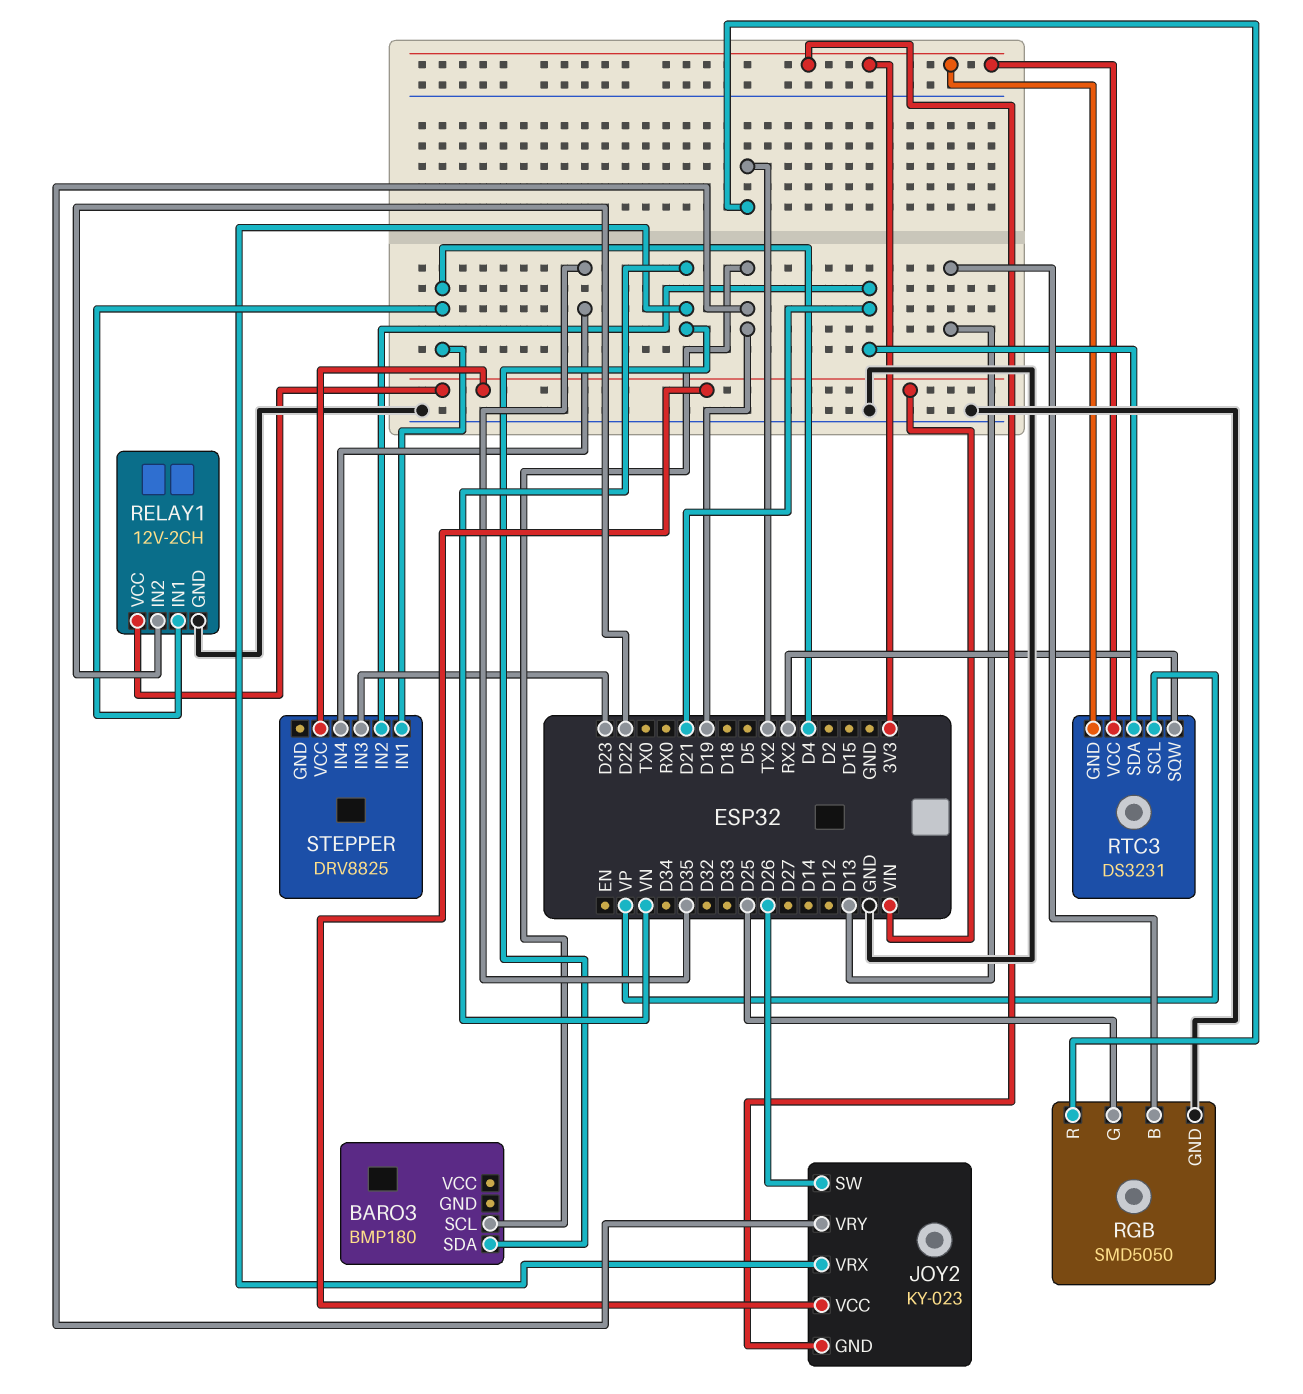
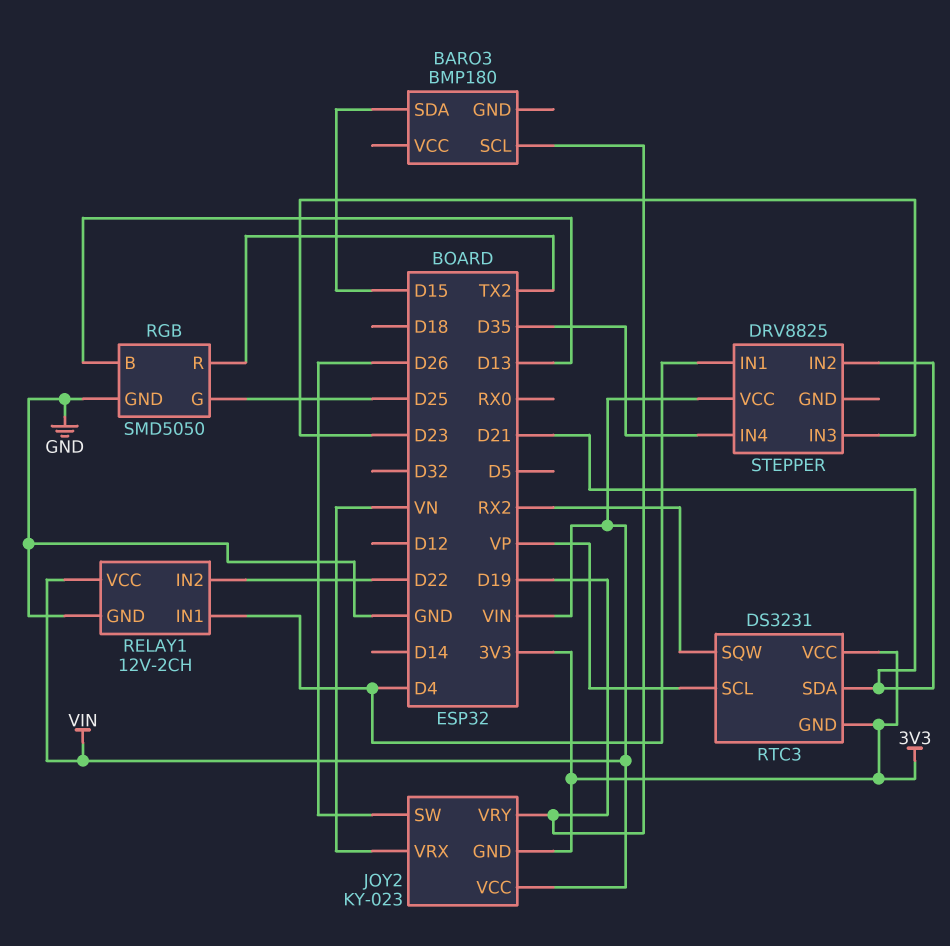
BARO3 pin SDA: VN -> D15

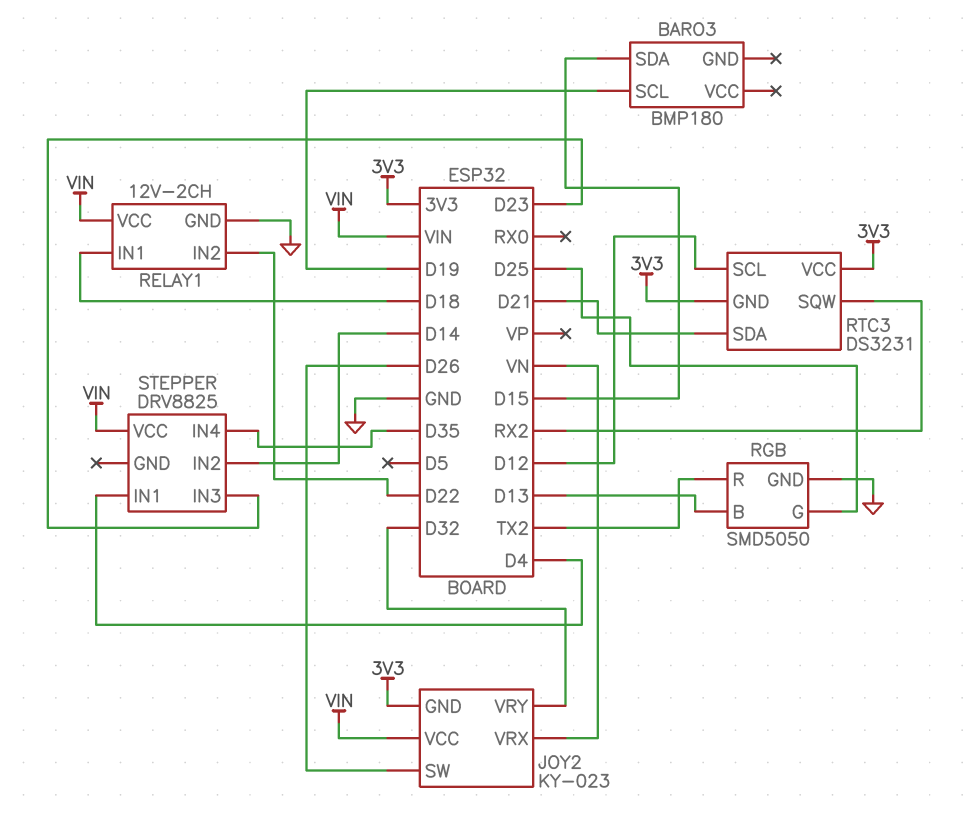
JOY2 pin VRY: D19 -> D32
RELAY1 pin IN1: D4 -> D18
RTC3 pin SCL: VP -> D12
STEPPER pin IN2: D21 -> D14

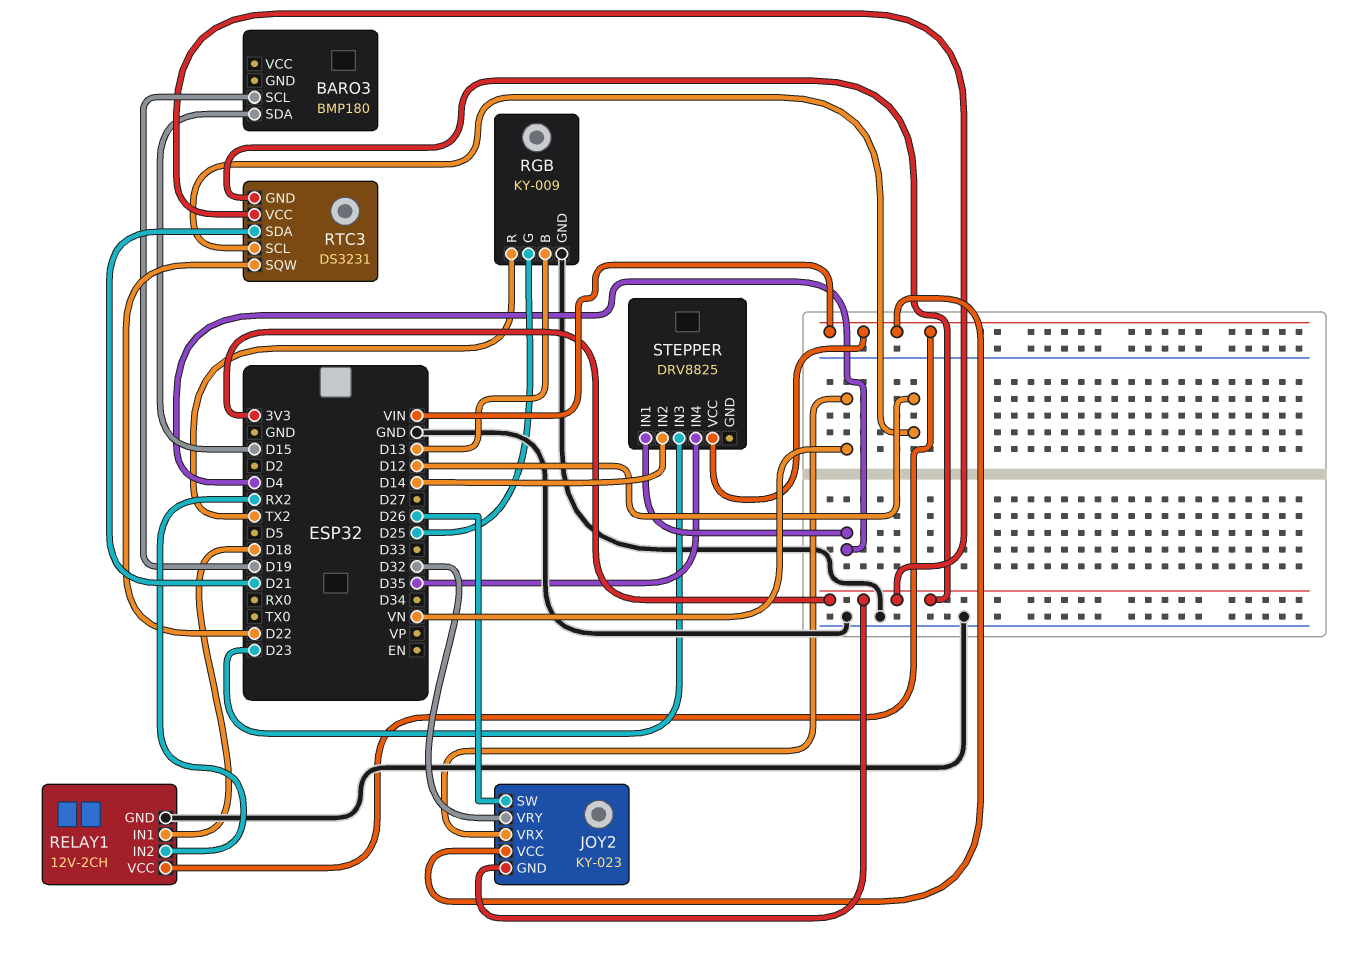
RELAY1 pin IN2: D22 -> RX2
RGB: SMD5050 -> KY-009
RTC3 pin SQW: RX2 -> D22

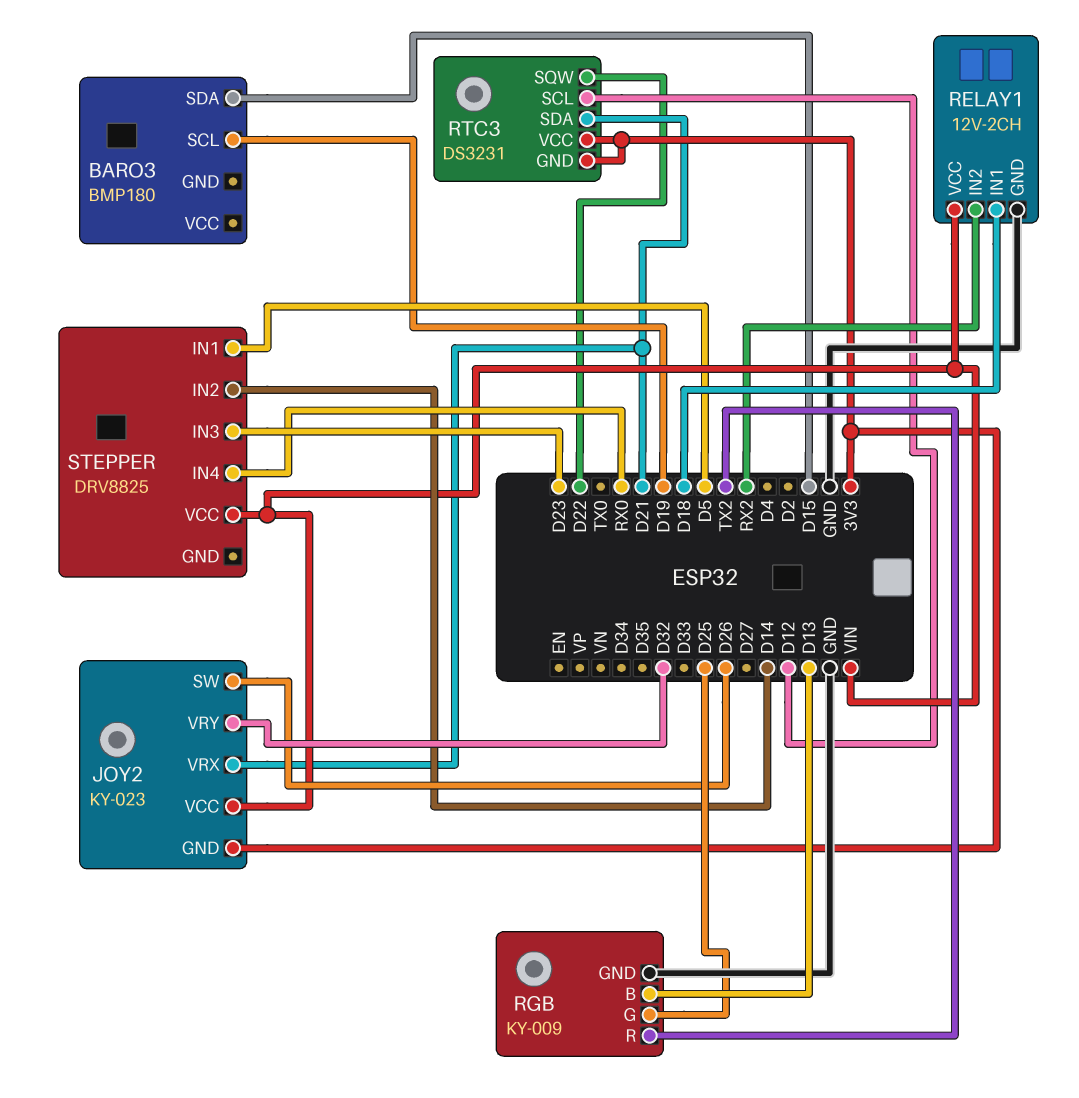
JOY2 pin VRX: VN -> D21
STEPPER pin IN1: D4 -> D5
STEPPER pin IN4: D35 -> RX0

